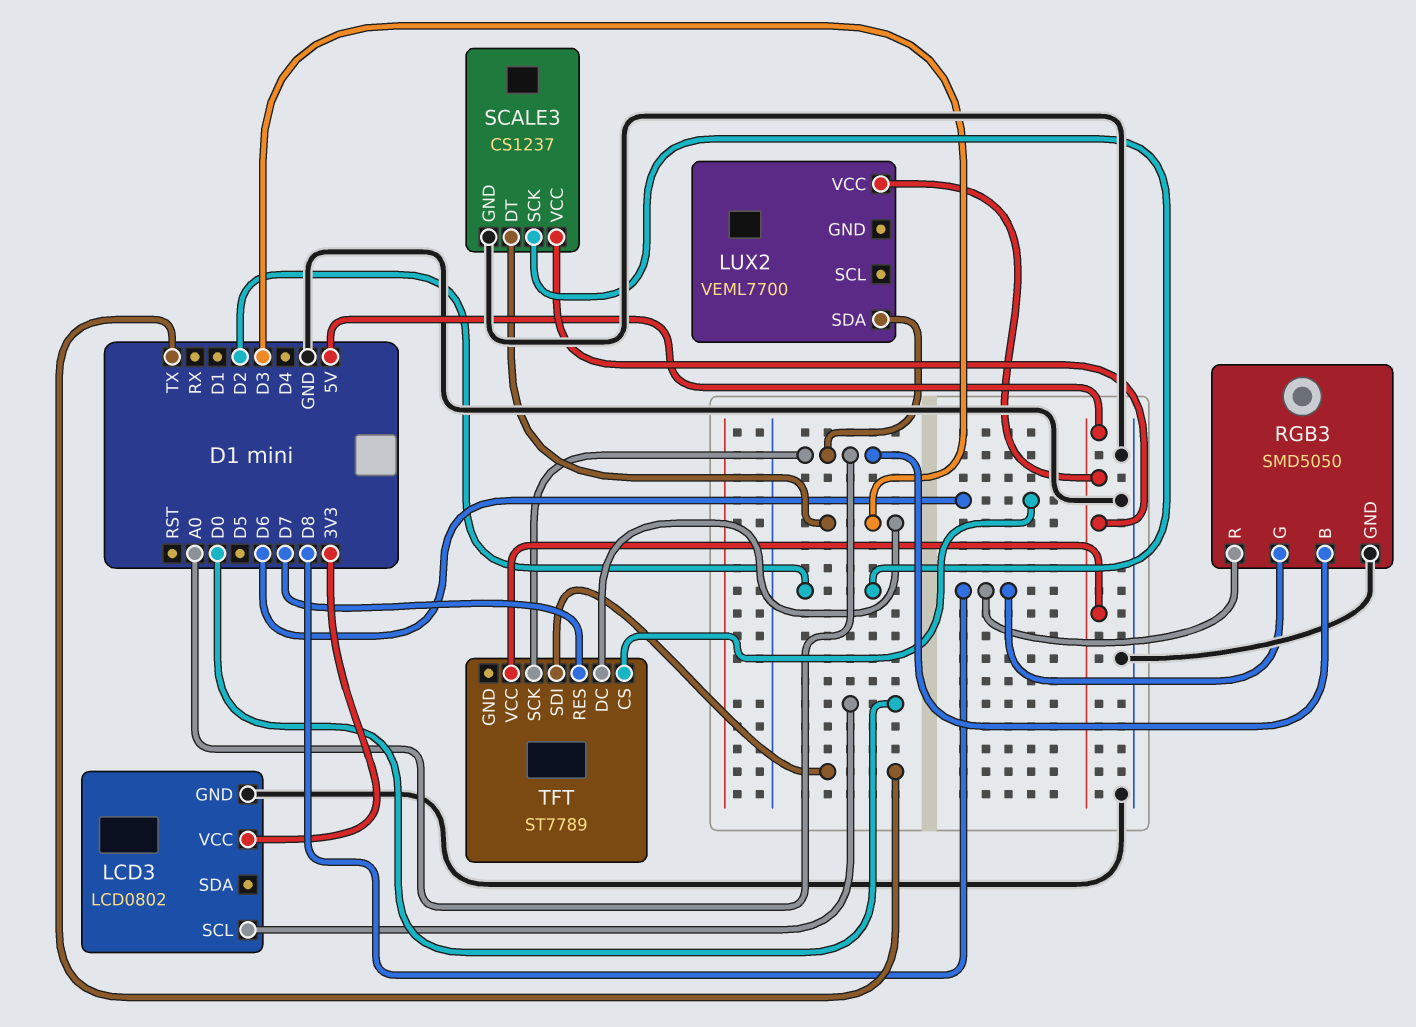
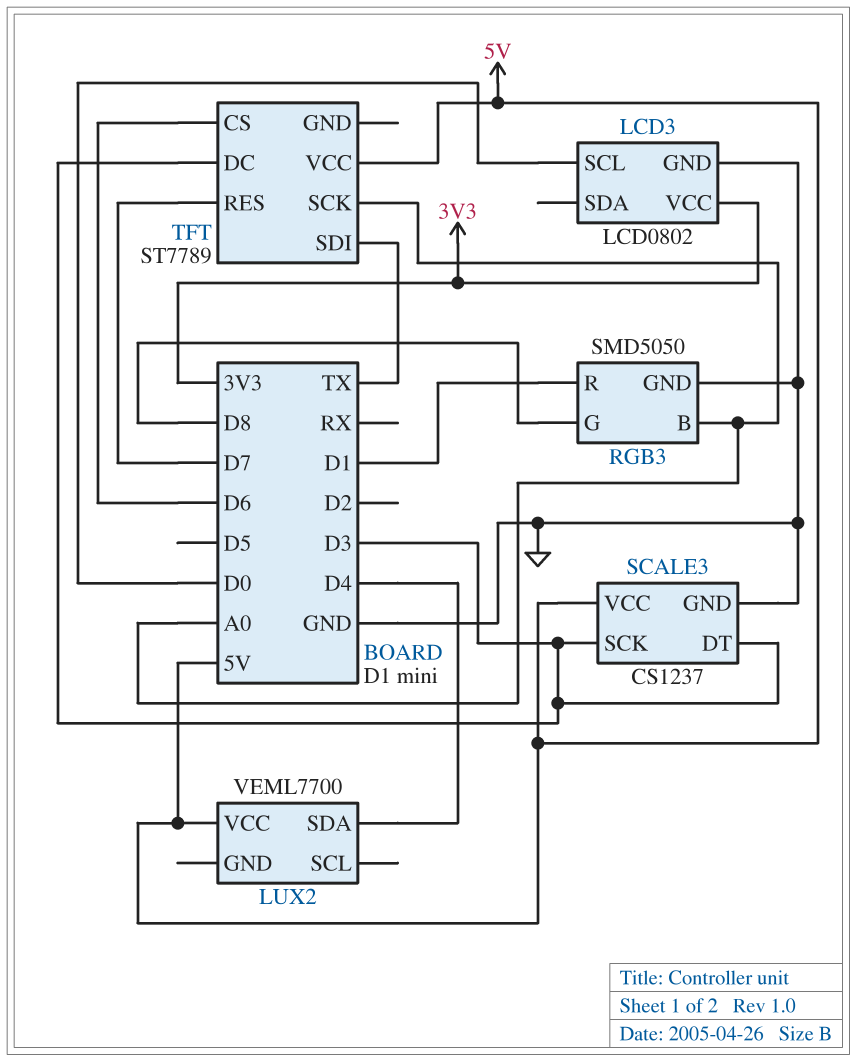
LUX2 pin SDA: A0 -> D4
RGB3 pin R: D8 -> D1
SCALE3 pin SCK: D2 -> D3

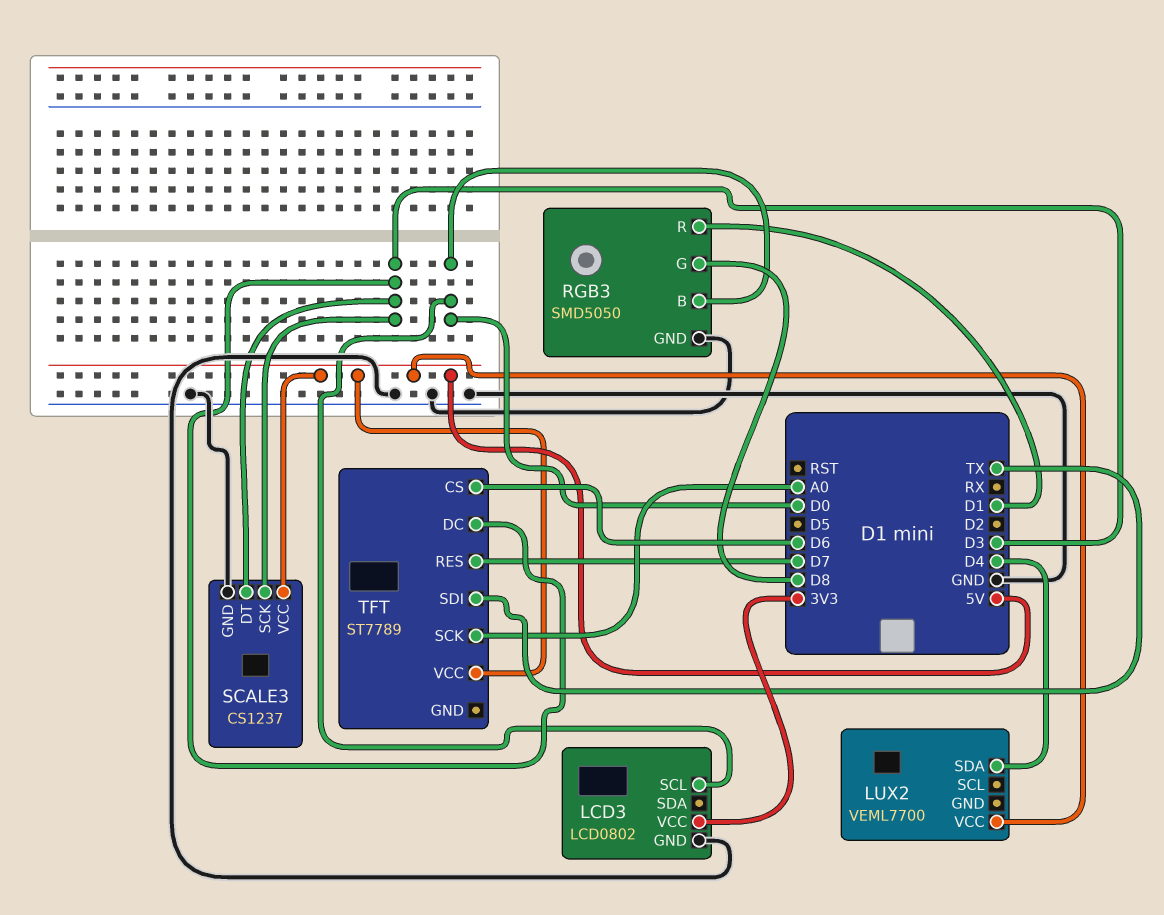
RGB3 pin B: A0 -> D0

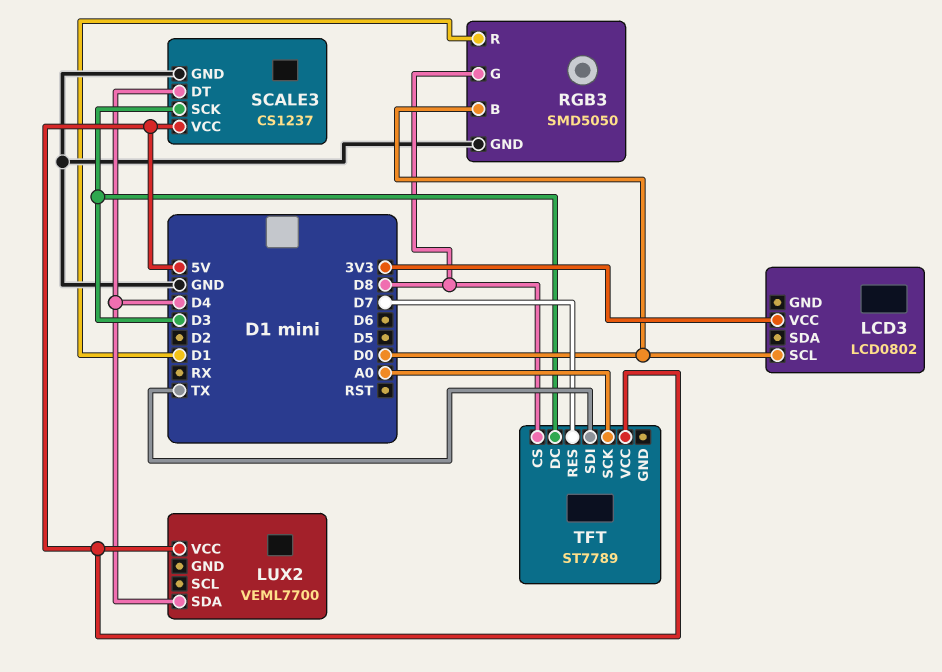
LCD3 pin GND: GND -> none
SCALE3 pin DT: D3 -> D4
TFT pin CS: D6 -> D8

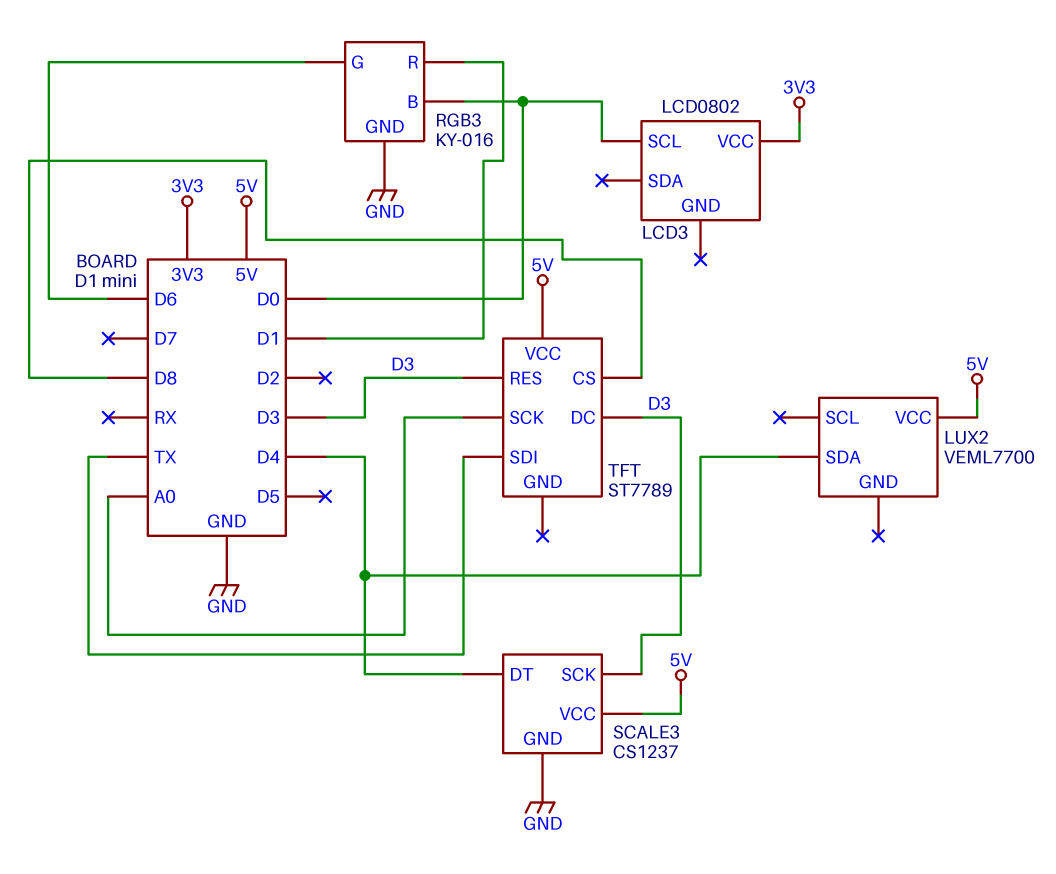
RGB3: SMD5050 -> KY-016
RGB3 pin G: D8 -> D6
TFT pin RES: D7 -> D3

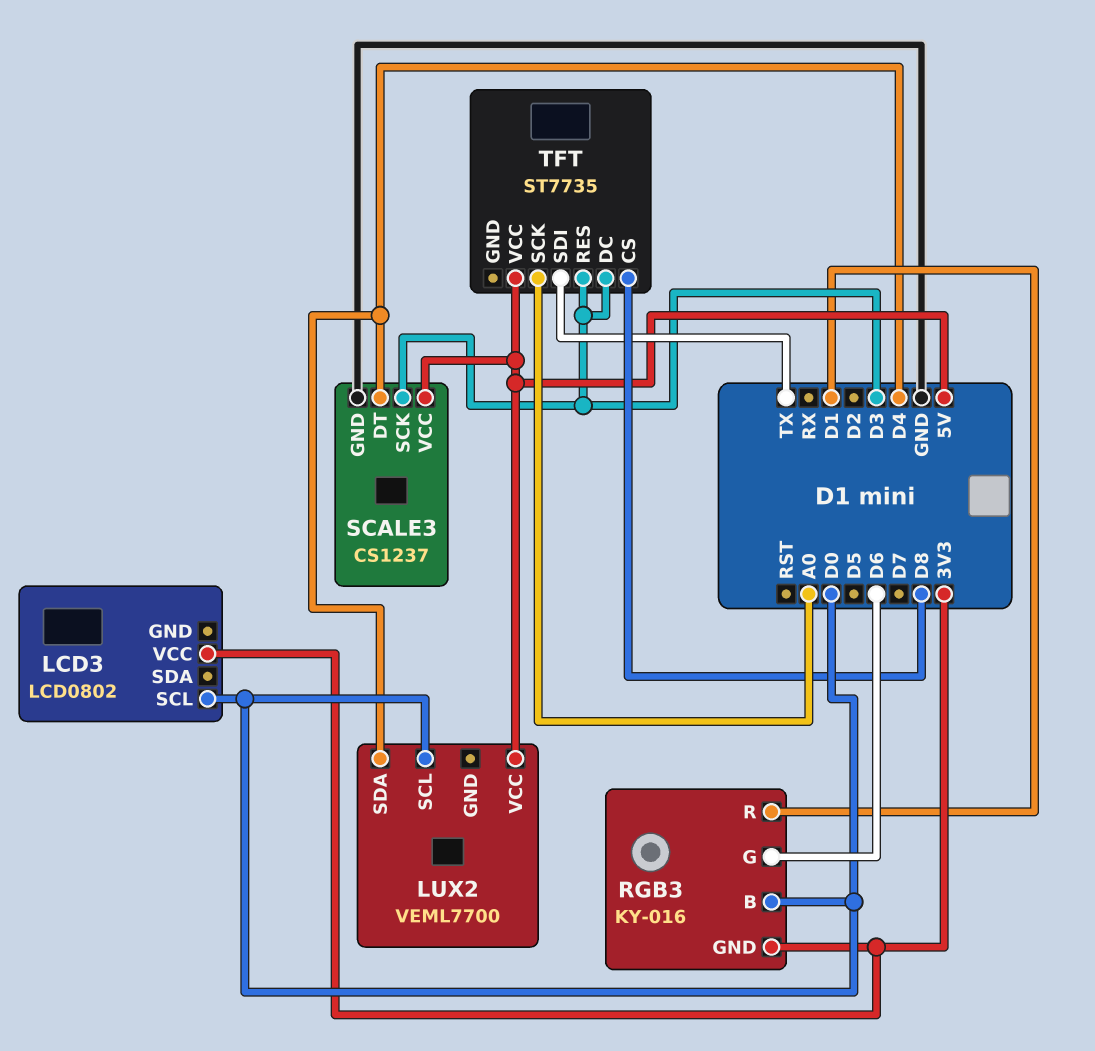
LUX2 pin SCL: none -> D0
RGB3 pin GND: GND -> 3V3
TFT: ST7789 -> ST7735

